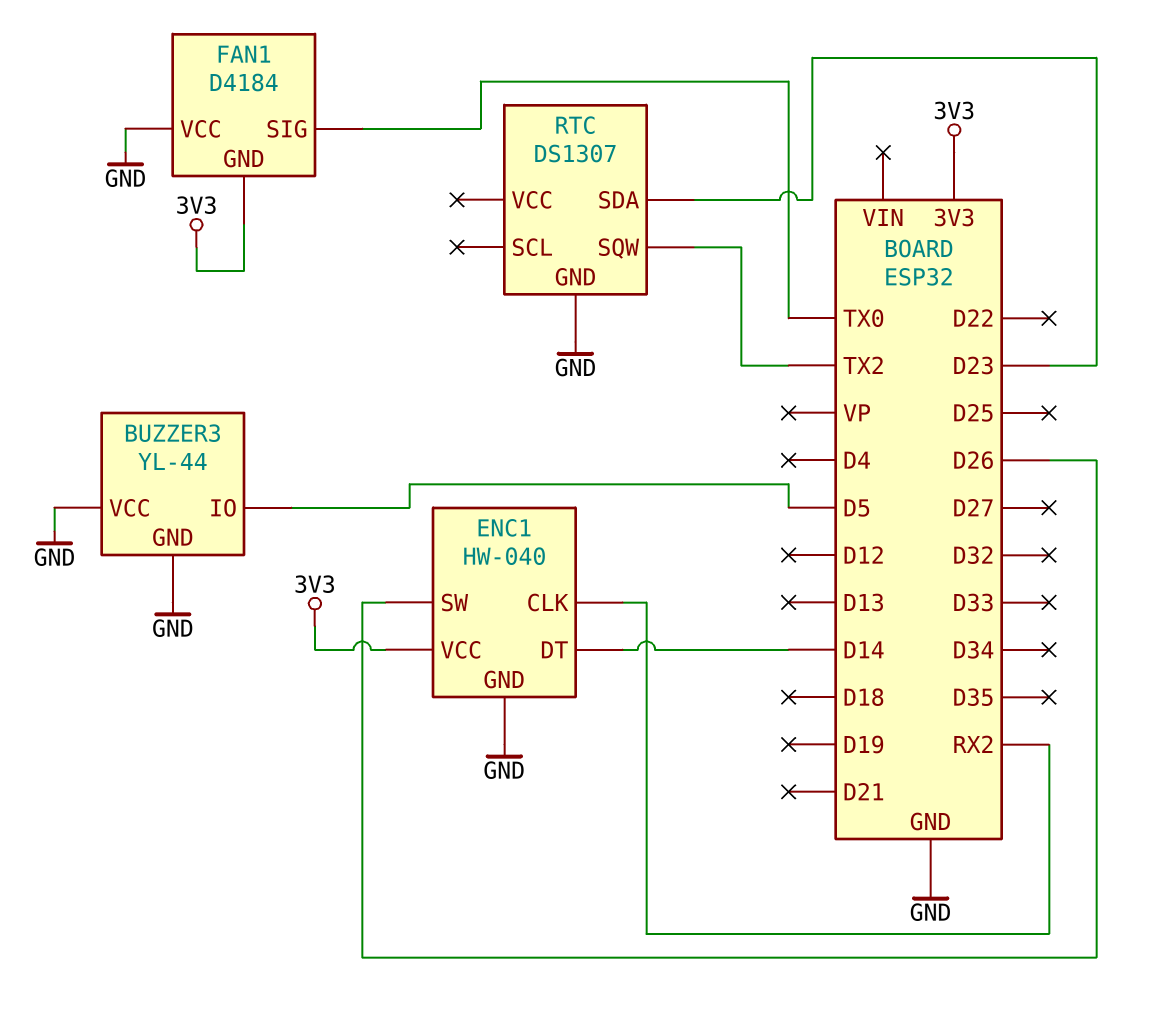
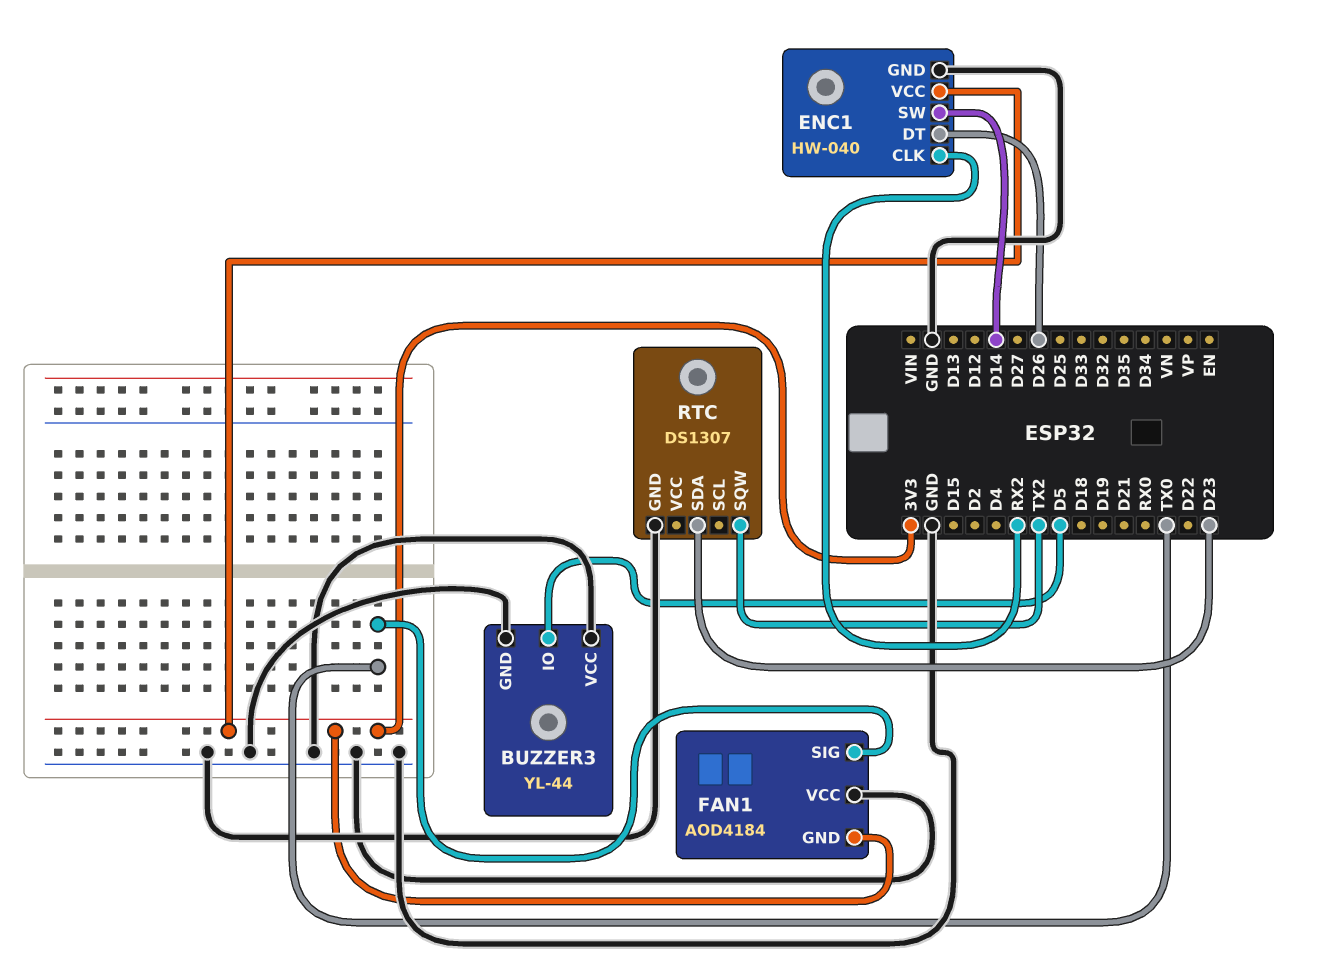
ENC1 pin DT: D14 -> D26
ENC1 pin SW: D26 -> D14
FAN1: D4184 -> AOD4184

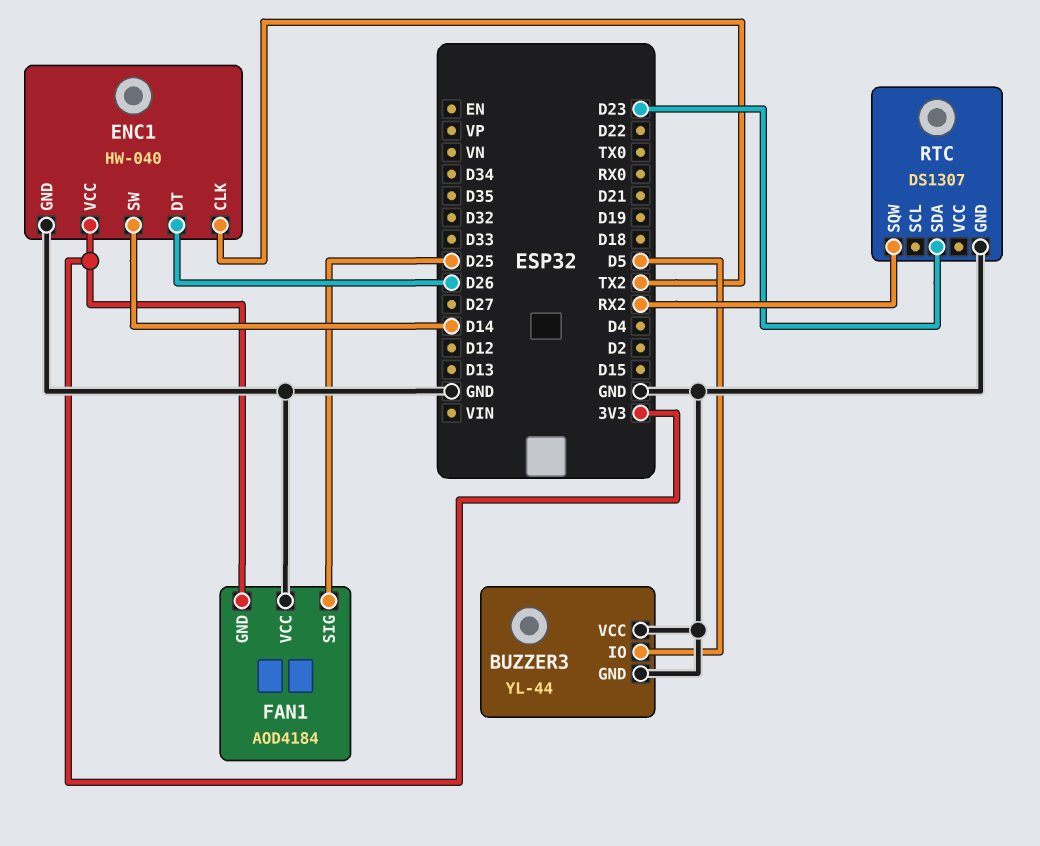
ENC1 pin CLK: RX2 -> TX2
FAN1 pin SIG: TX0 -> D25
RTC pin SQW: TX2 -> RX2

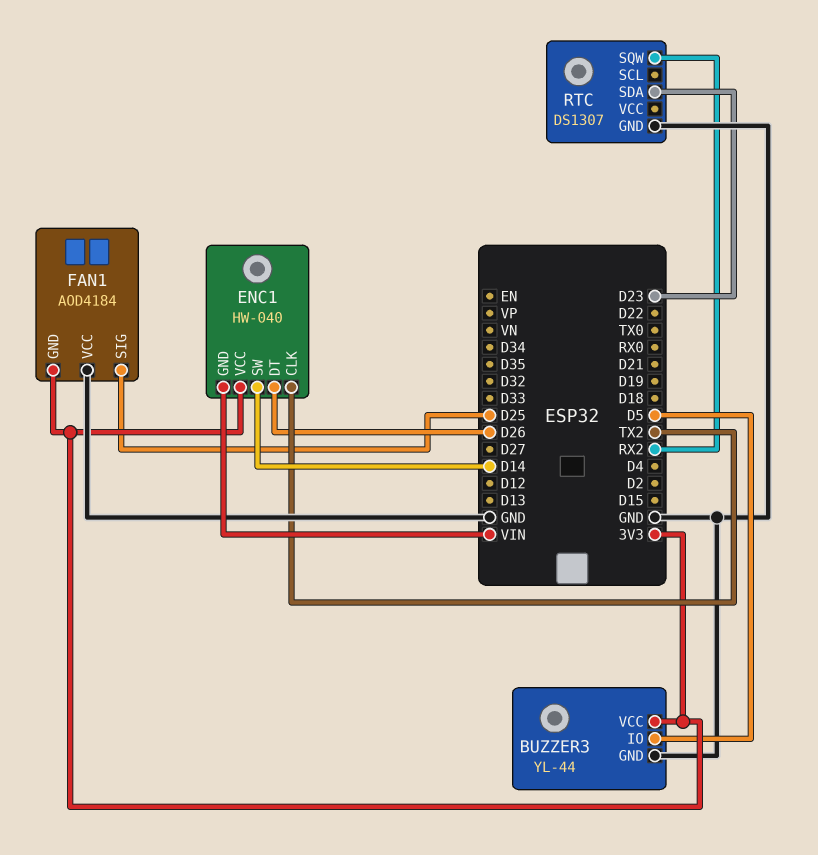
BUZZER3 pin VCC: GND -> 3V3
ENC1 pin GND: GND -> VIN

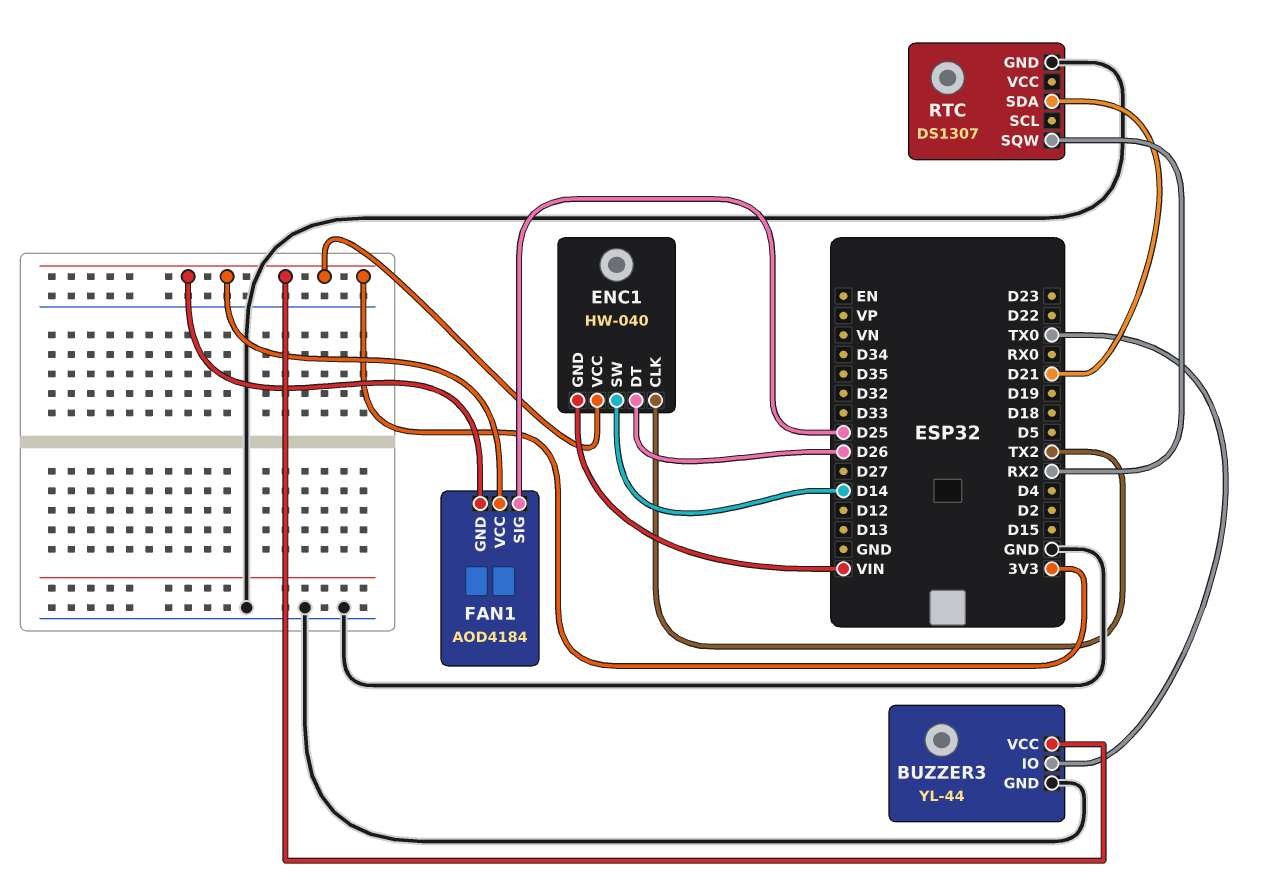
BUZZER3 pin IO: D5 -> TX0
FAN1 pin VCC: GND -> 3V3
RTC pin SDA: D23 -> D21

